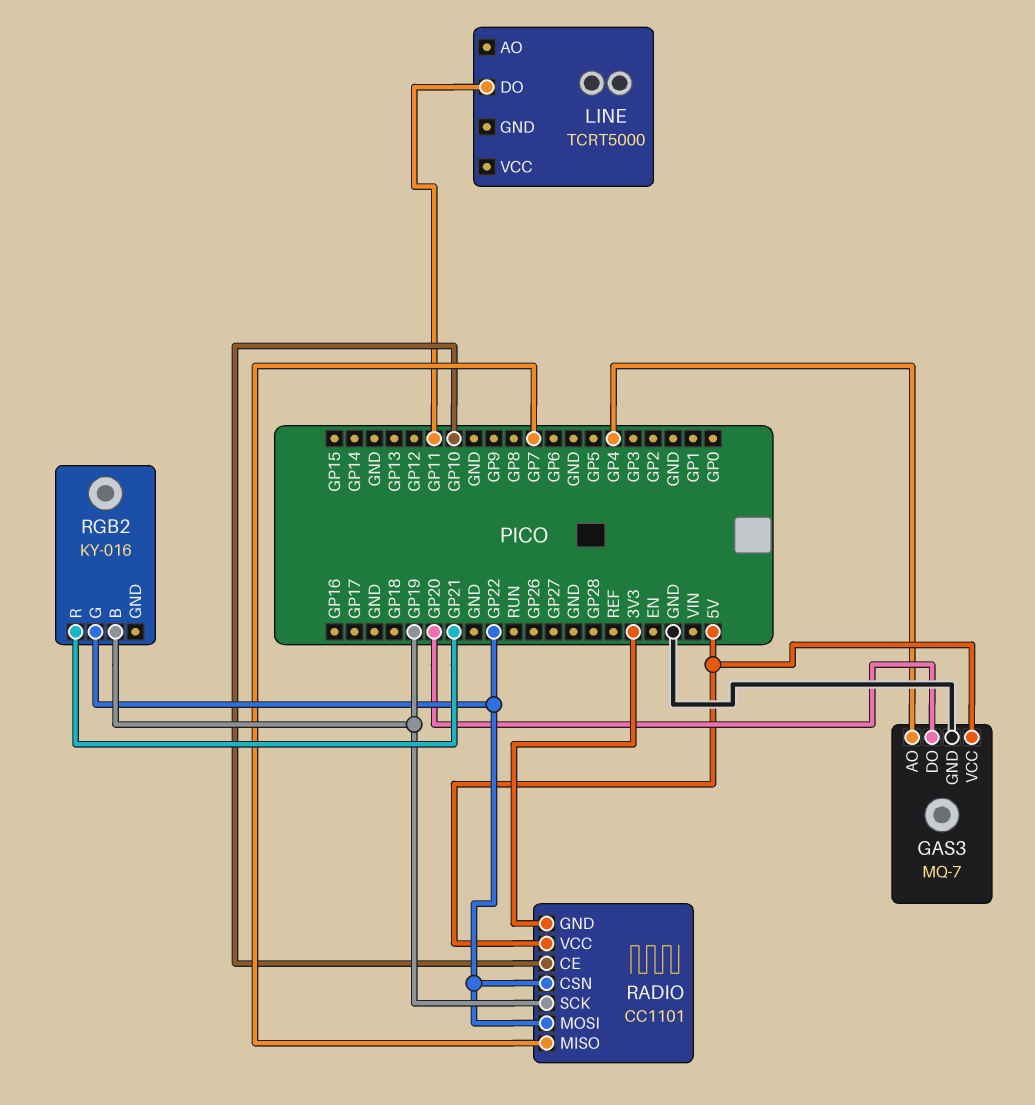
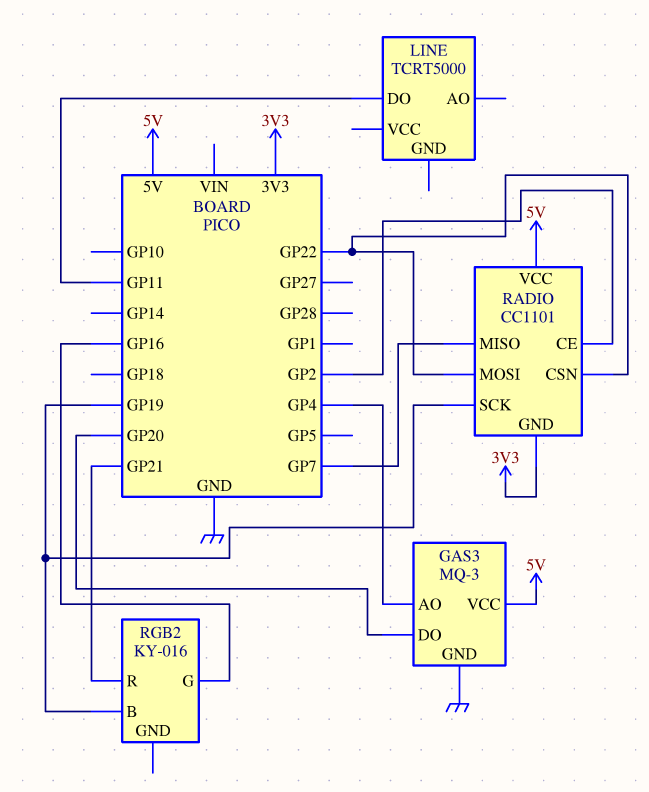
GAS3: MQ-7 -> MQ-3
RADIO pin CE: GP10 -> GP2
RGB2 pin G: GP22 -> GP16

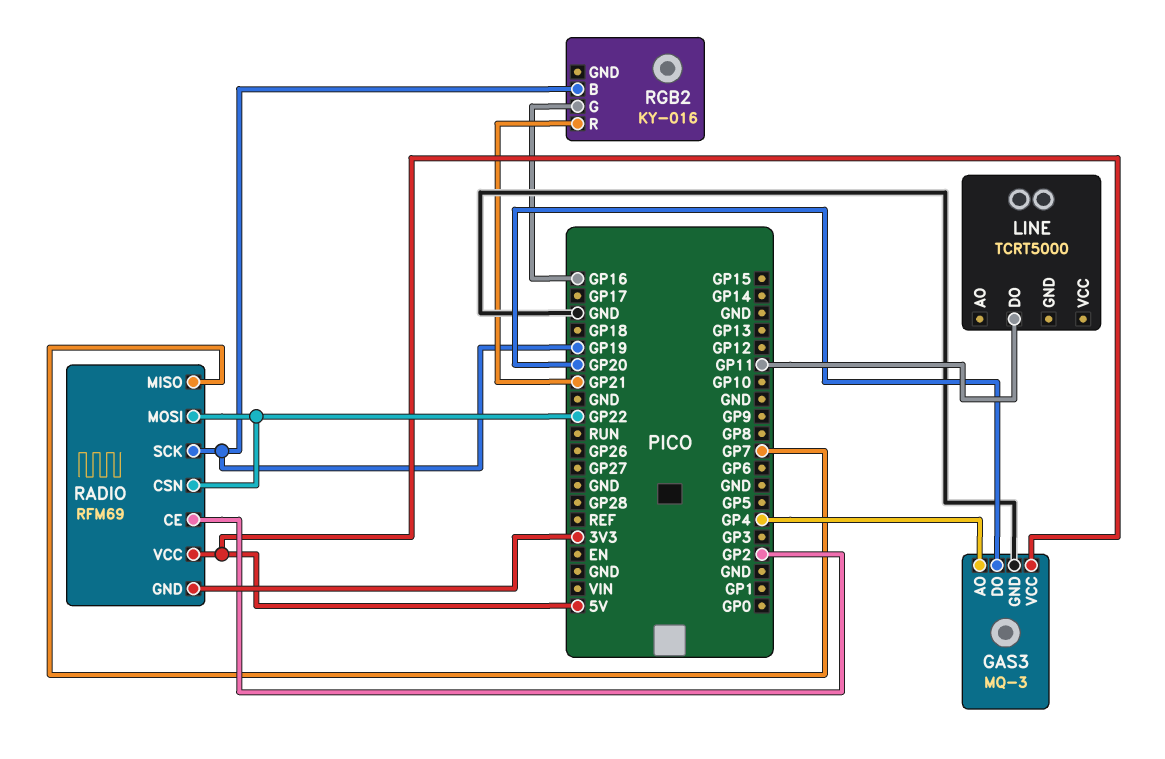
RADIO: CC1101 -> RFM69

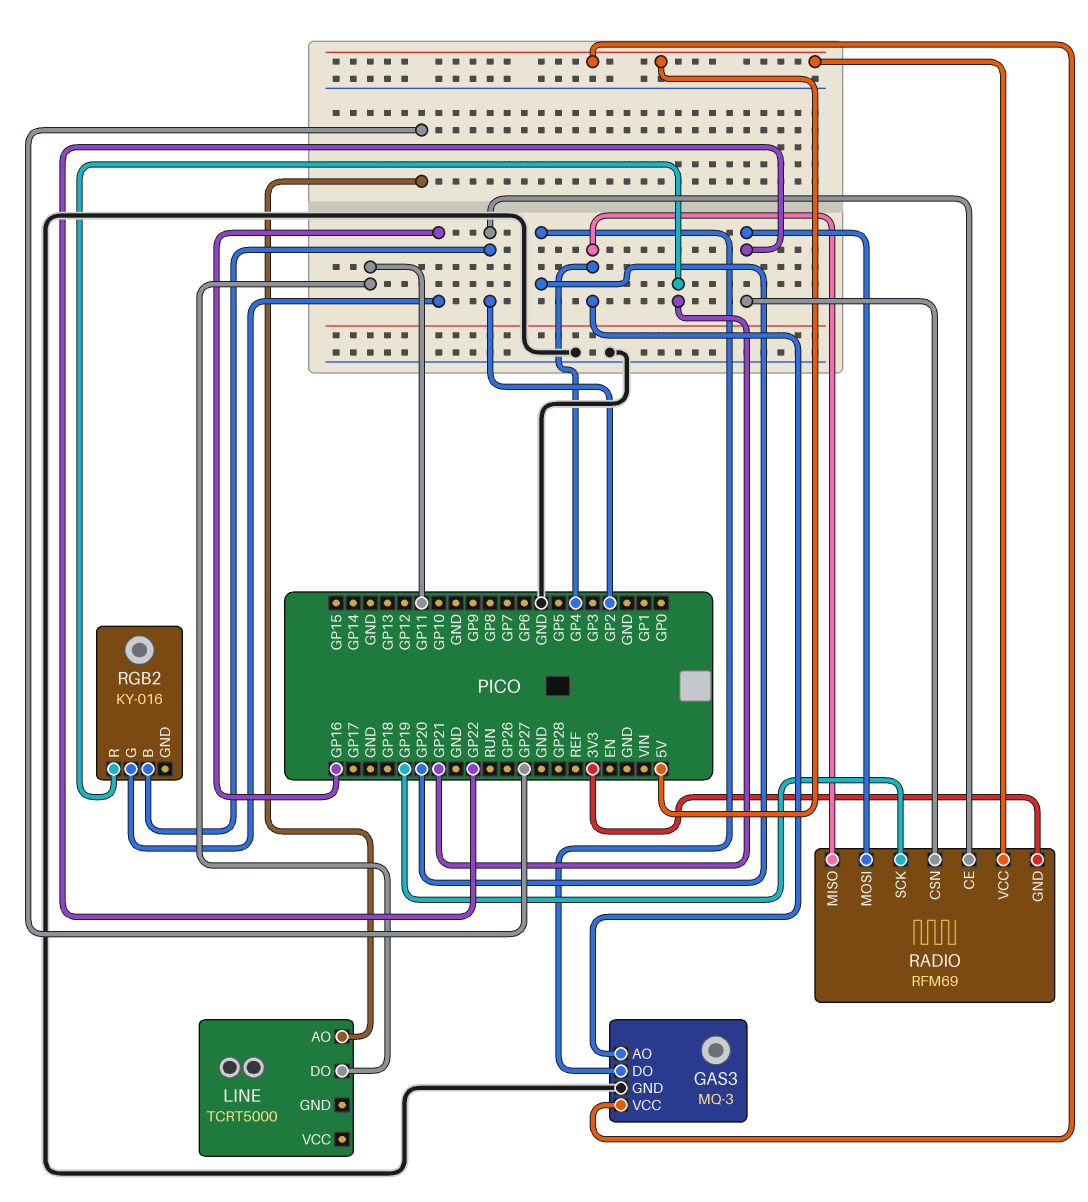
LINE pin AO: none -> GP27
RADIO pin MISO: GP7 -> GP4
RGB2 pin B: GP19 -> GP2

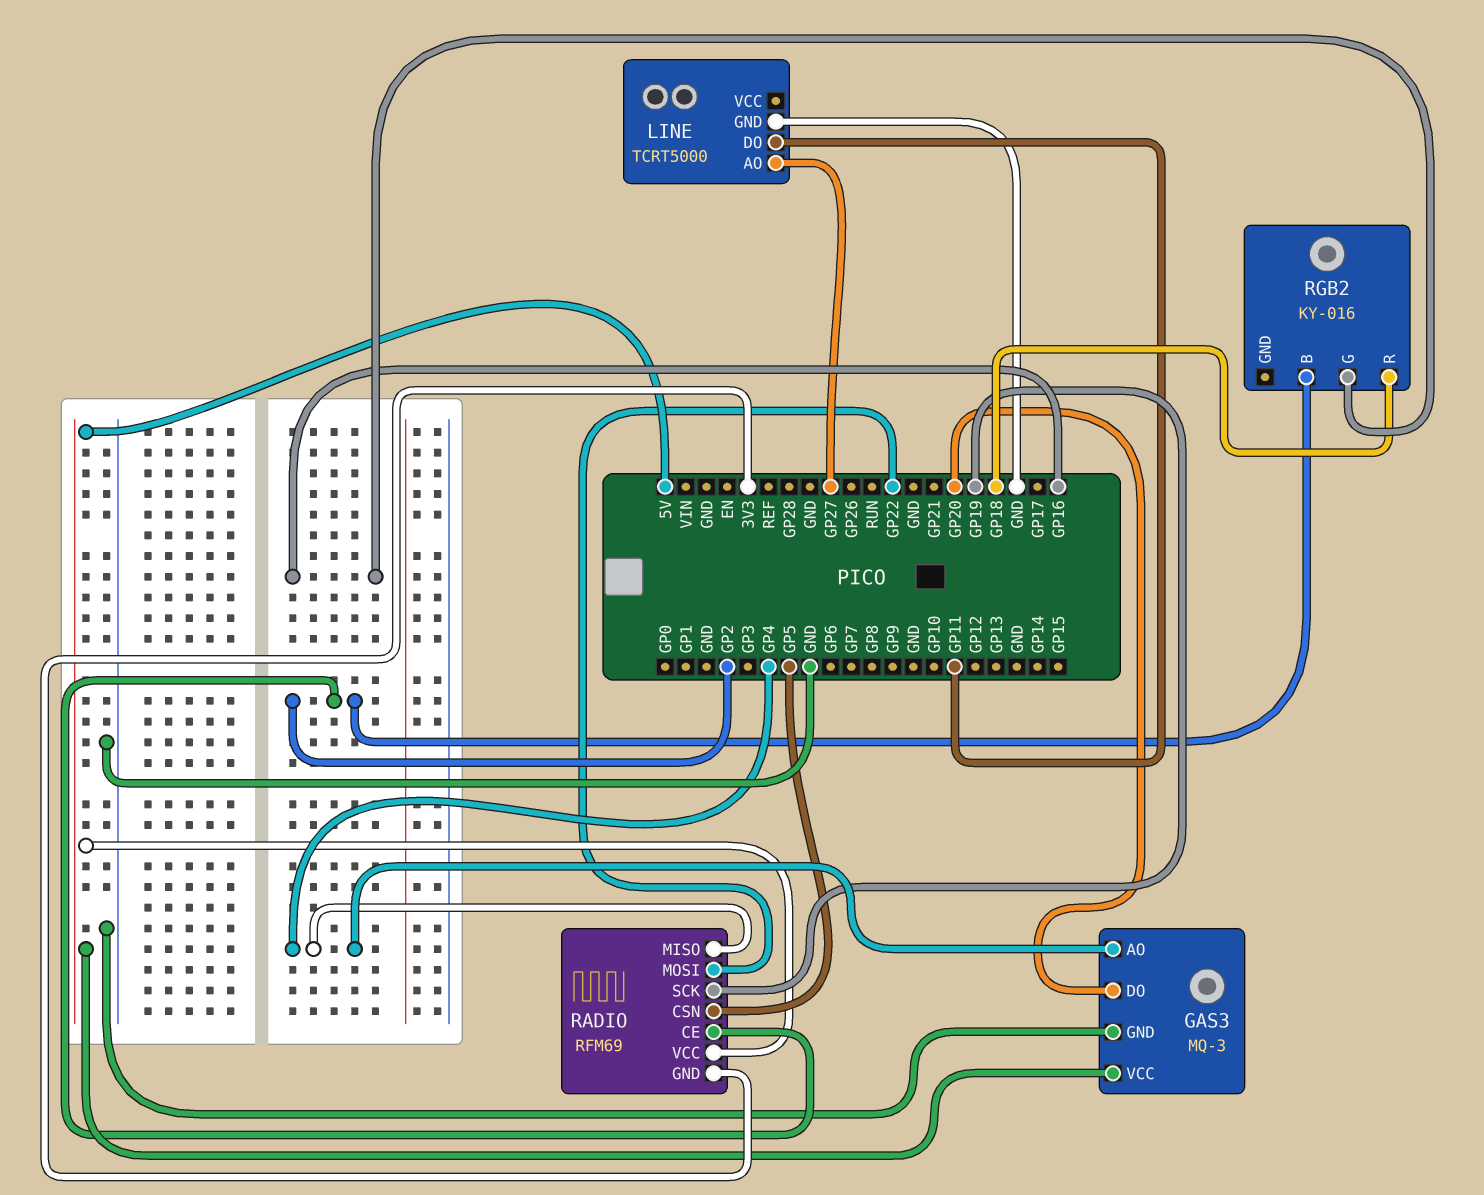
LINE pin GND: none -> GND
RADIO pin CSN: GP22 -> GP5
RGB2 pin R: GP21 -> GP18

